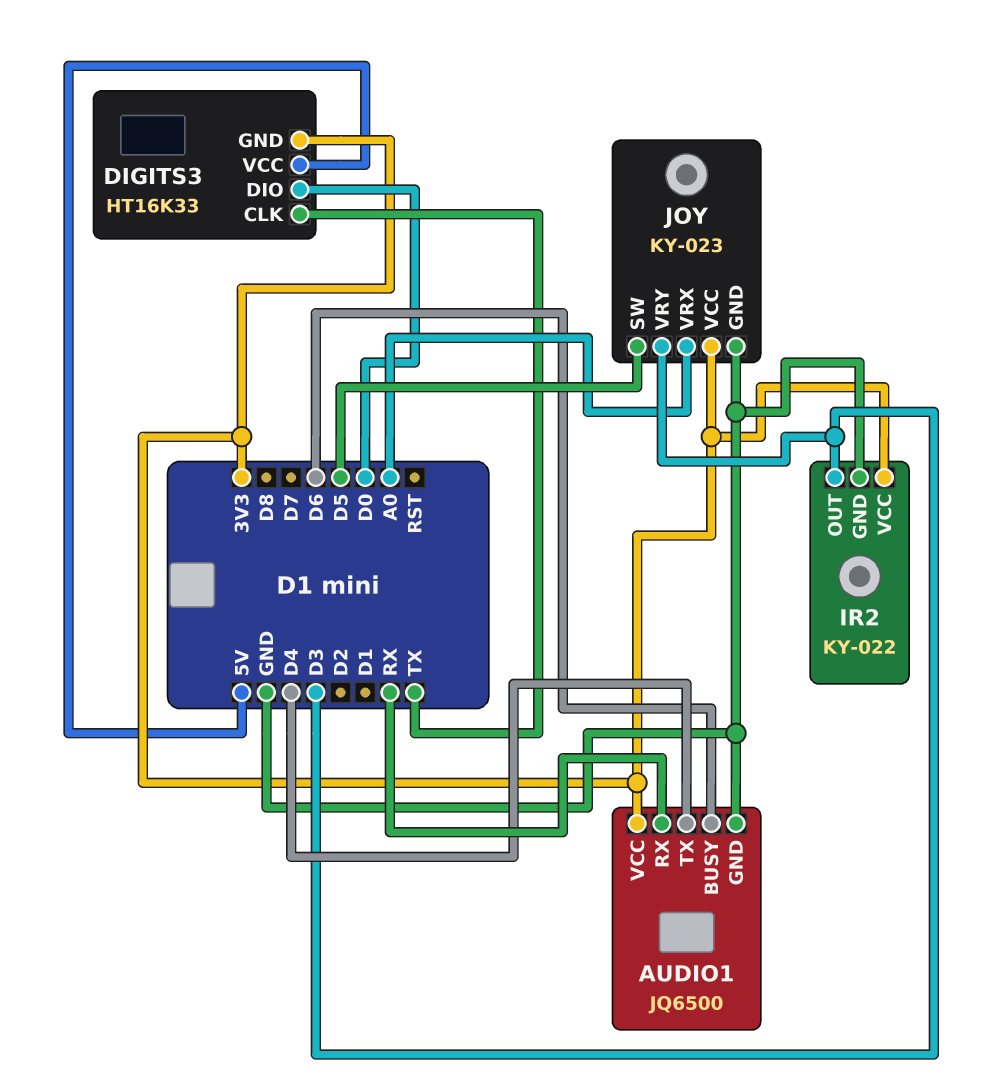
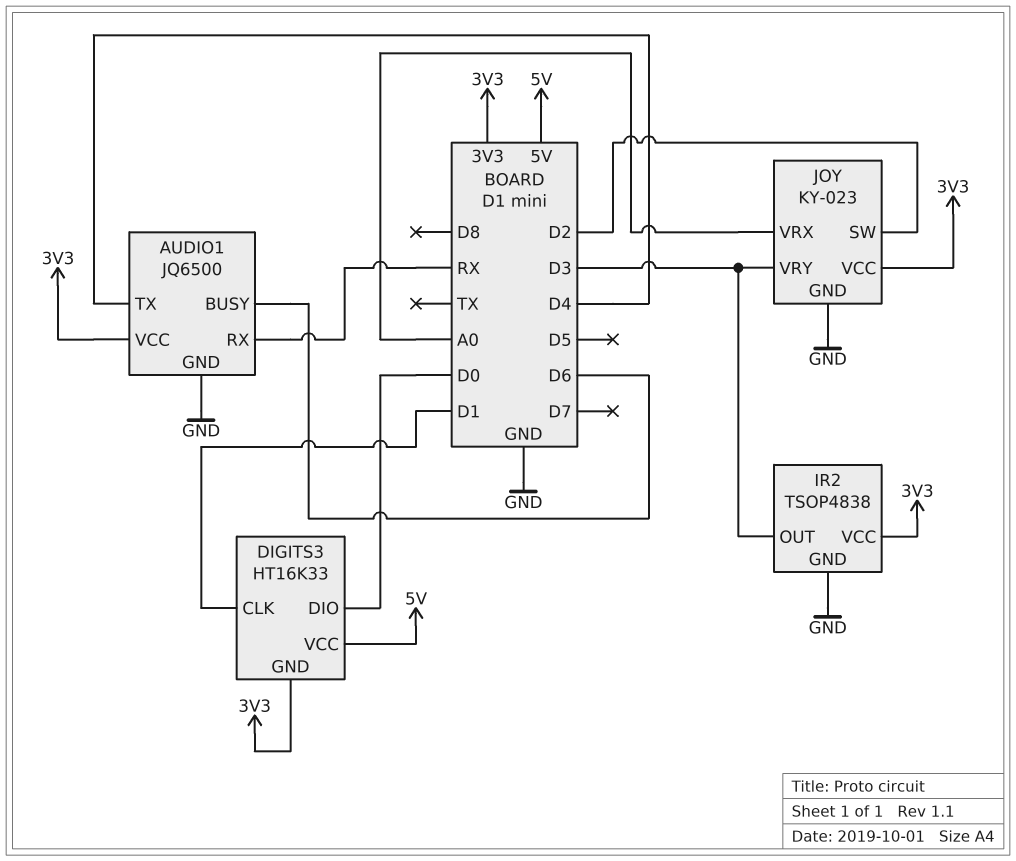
DIGITS3 pin CLK: TX -> D1
IR2: KY-022 -> TSOP4838
JOY pin SW: D5 -> D2

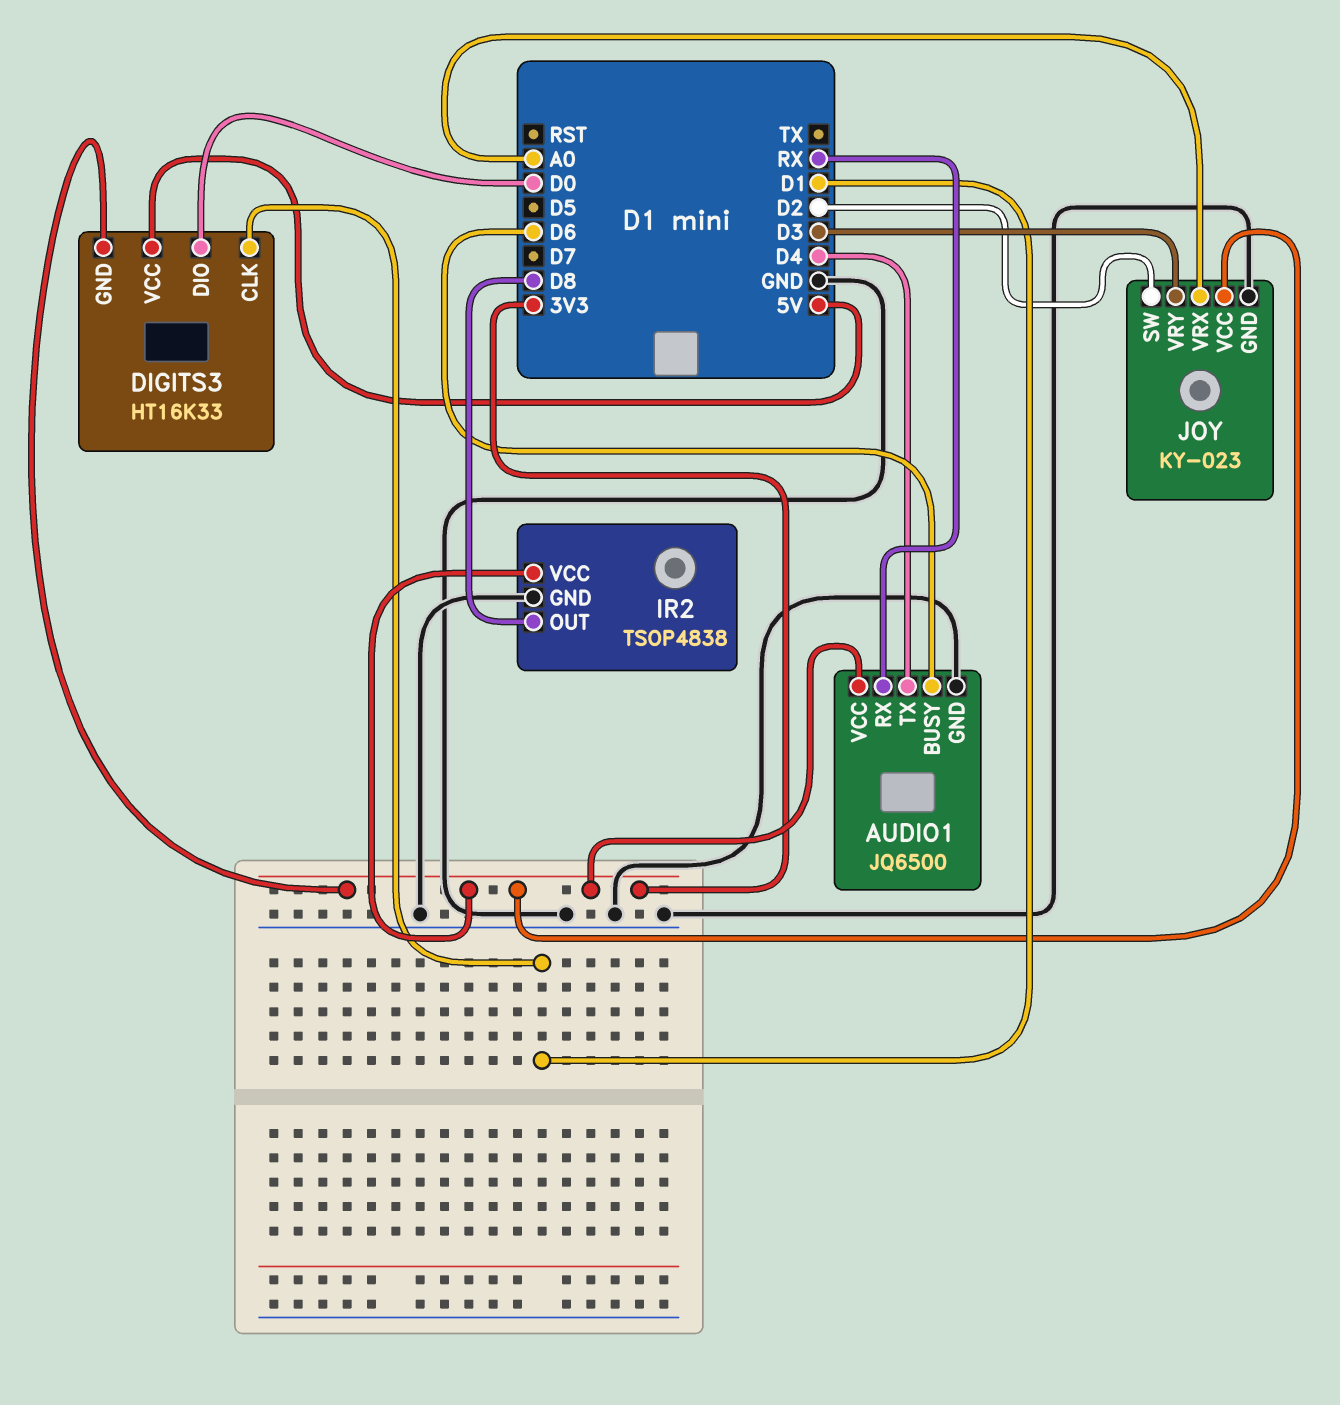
IR2 pin OUT: D3 -> D8

